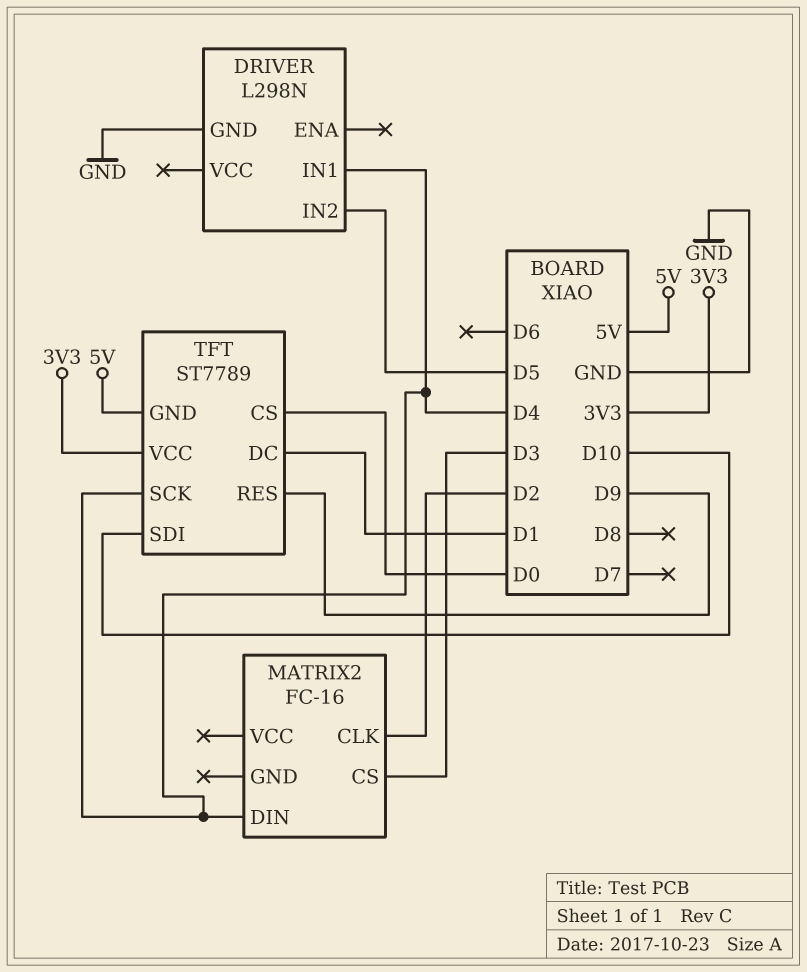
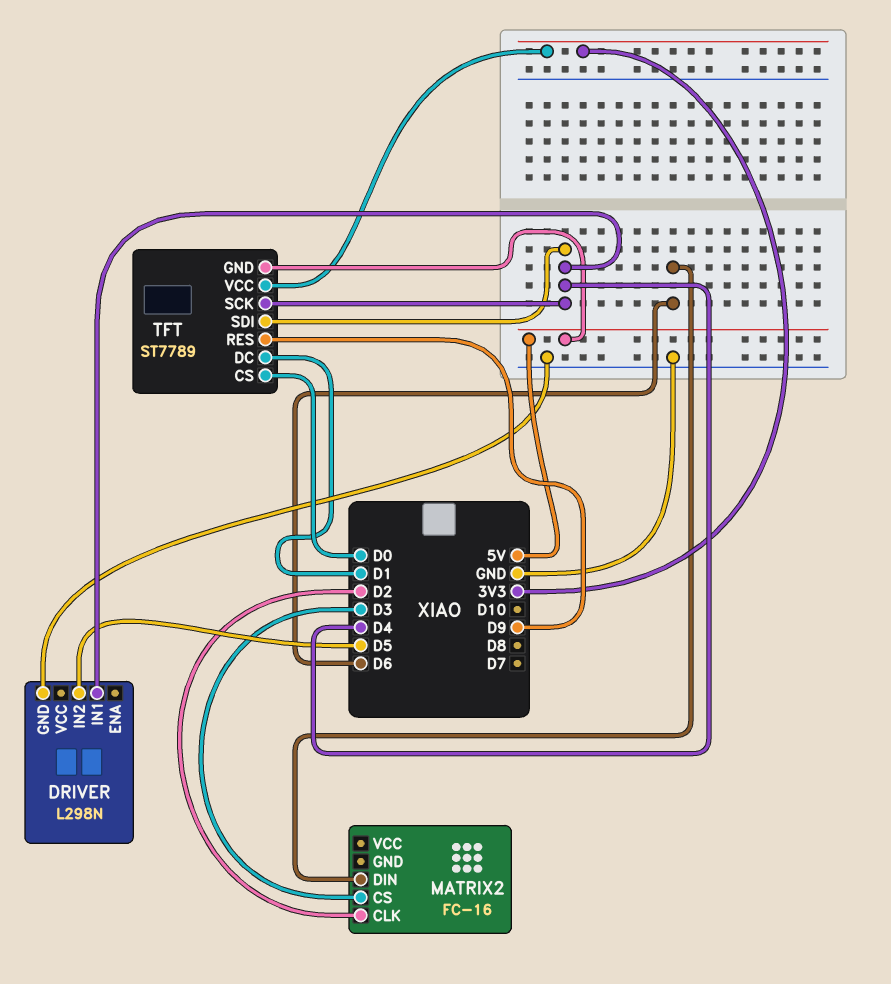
MATRIX2 pin DIN: D4 -> D6
TFT pin SDI: D10 -> D4

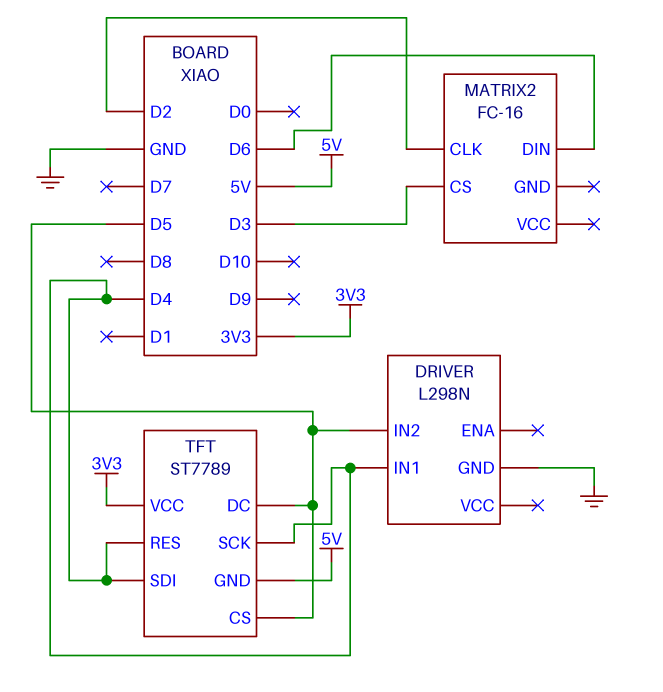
TFT pin CS: D0 -> D5
TFT pin DC: D1 -> D5
TFT pin RES: D9 -> D4

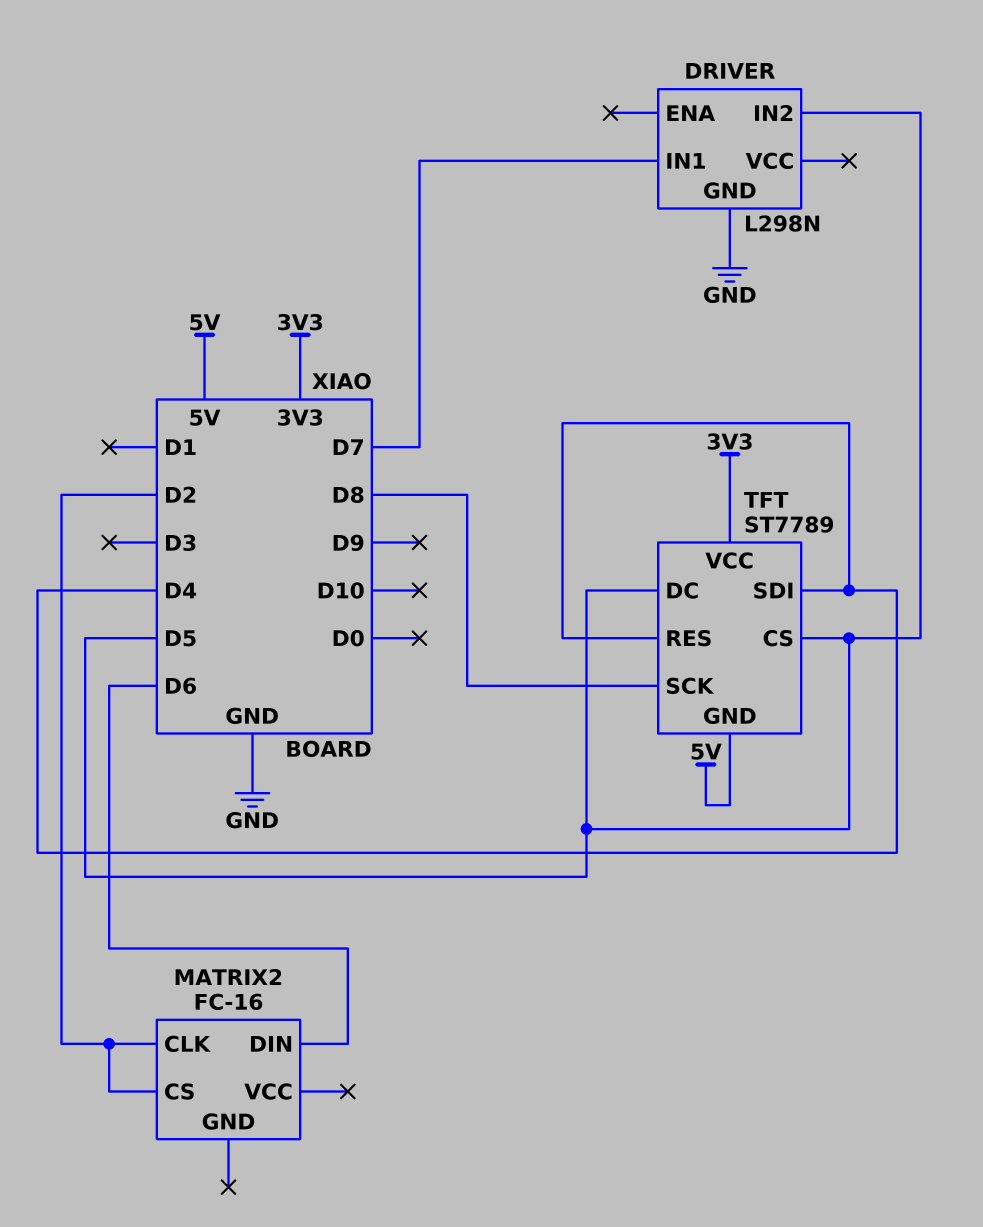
DRIVER pin IN1: D4 -> D7
MATRIX2 pin CS: D3 -> D2
TFT pin SCK: D4 -> D8

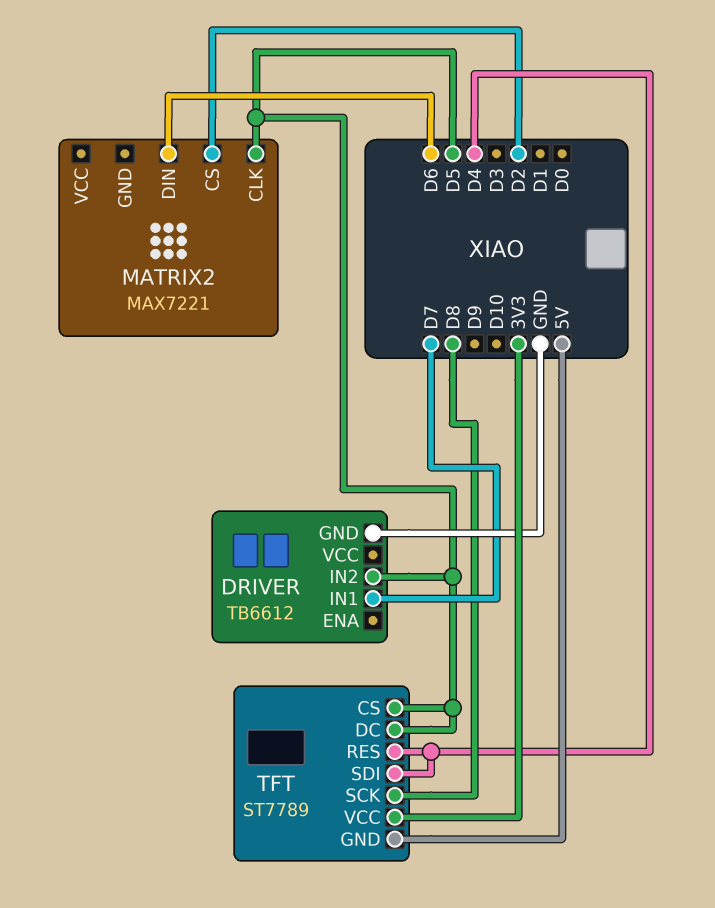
DRIVER: L298N -> TB6612
MATRIX2: FC-16 -> MAX7221
MATRIX2 pin CLK: D2 -> D5

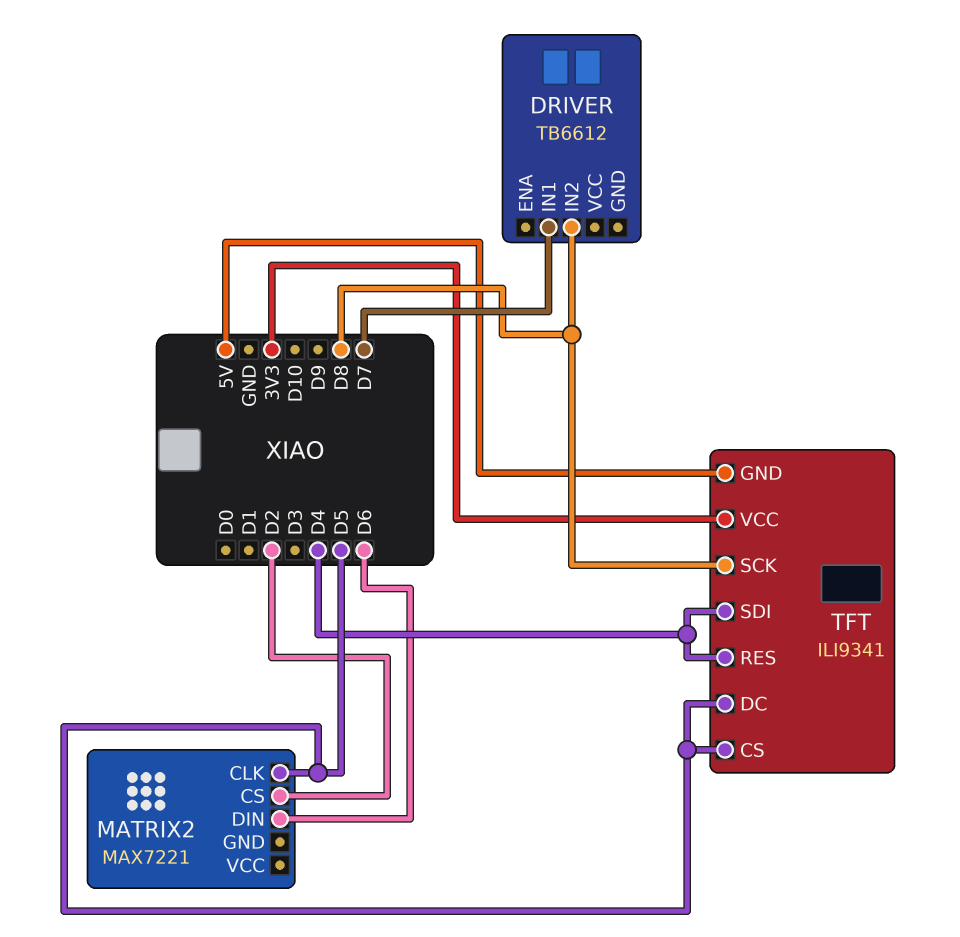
DRIVER pin GND: GND -> none
DRIVER pin IN2: D5 -> D8
TFT: ST7789 -> ILI9341

